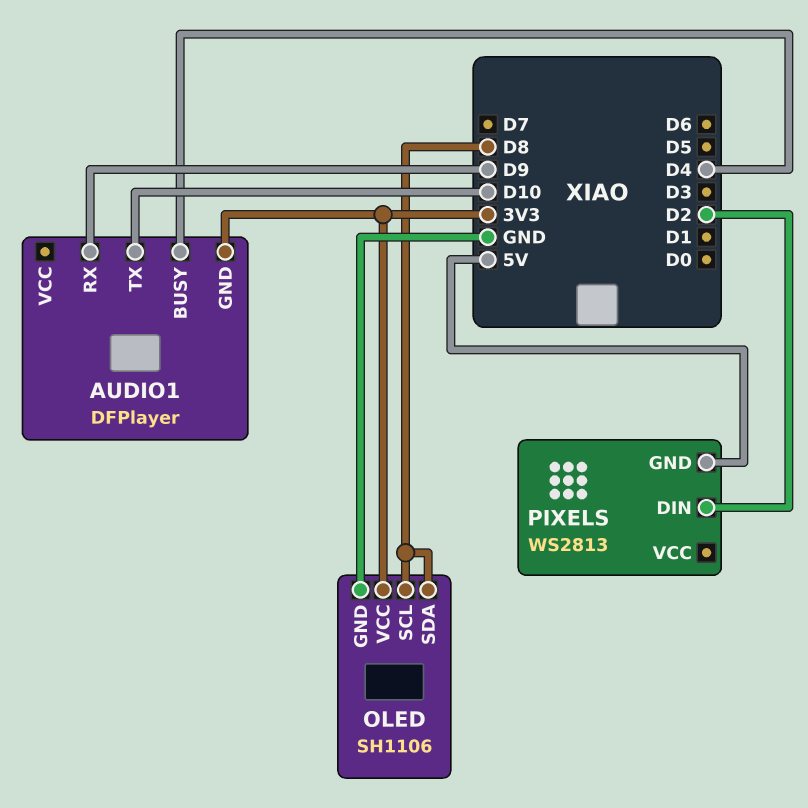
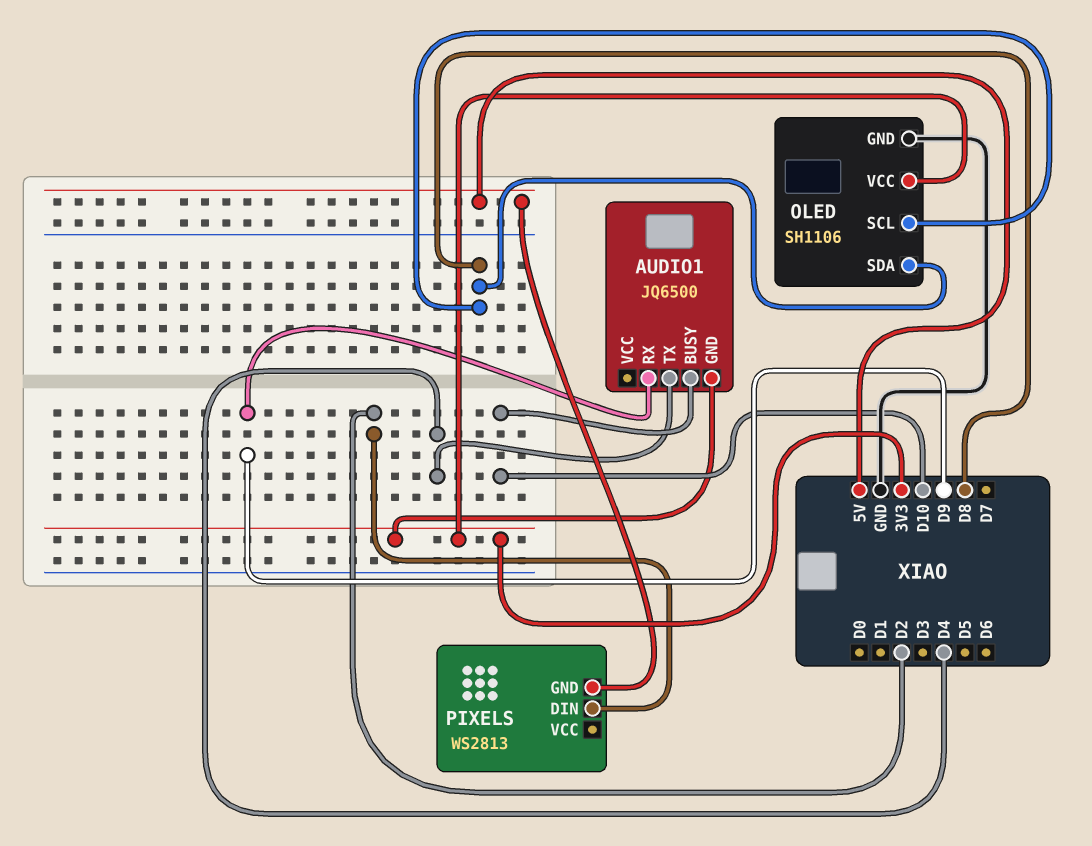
AUDIO1: DFPlayer -> JQ6500
AUDIO1 pin BUSY: D4 -> D10
AUDIO1 pin TX: D10 -> D4

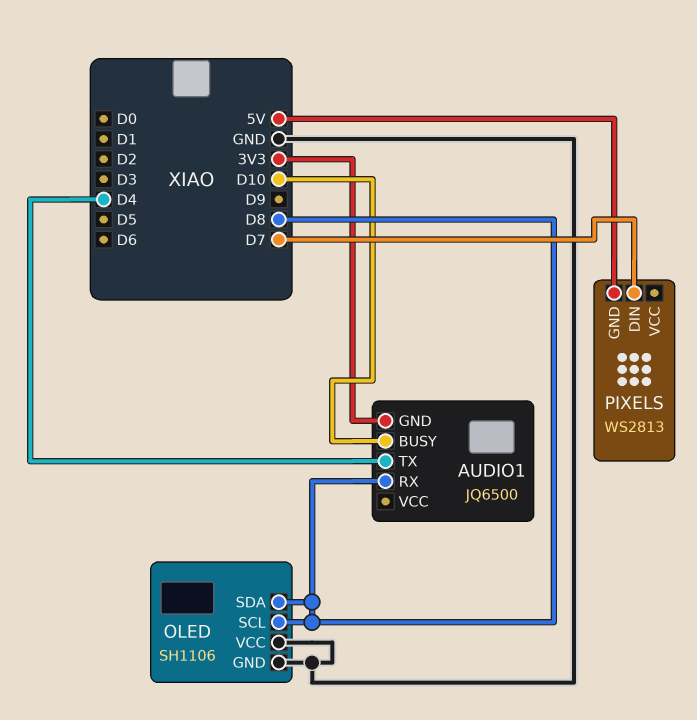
AUDIO1 pin RX: D9 -> D8
OLED pin VCC: 3V3 -> GND
PIXELS pin DIN: D2 -> D7

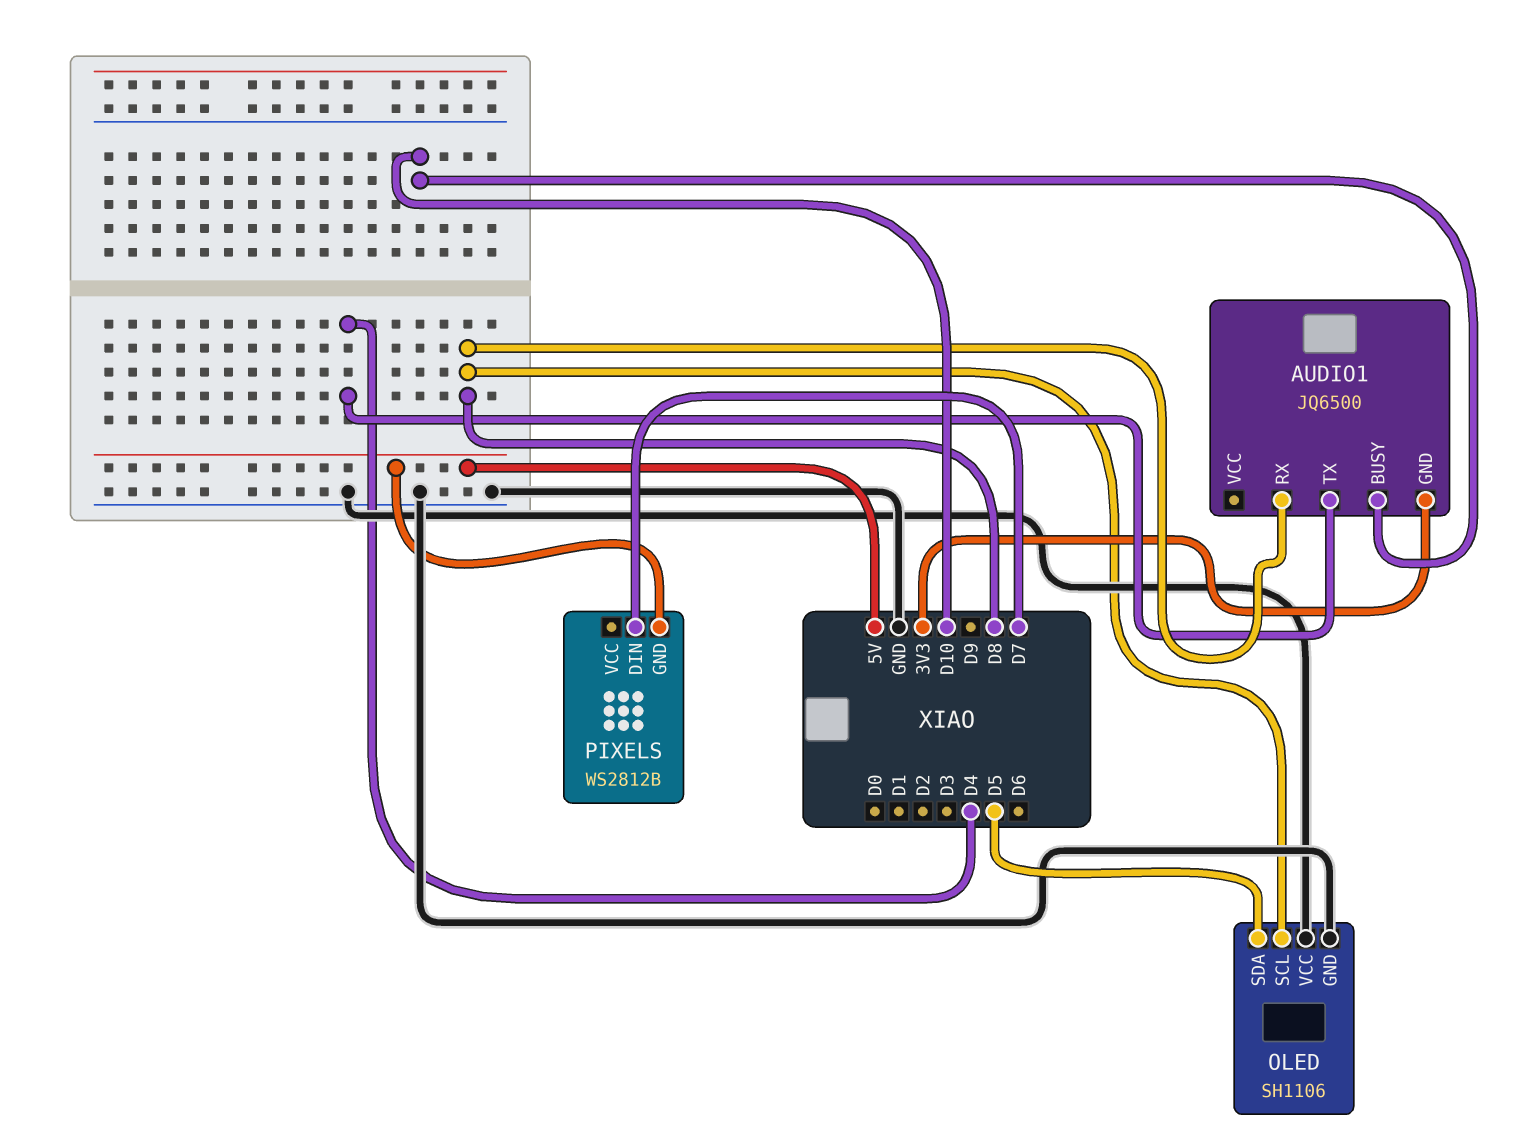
OLED pin SDA: D8 -> D5
PIXELS: WS2813 -> WS2812B

